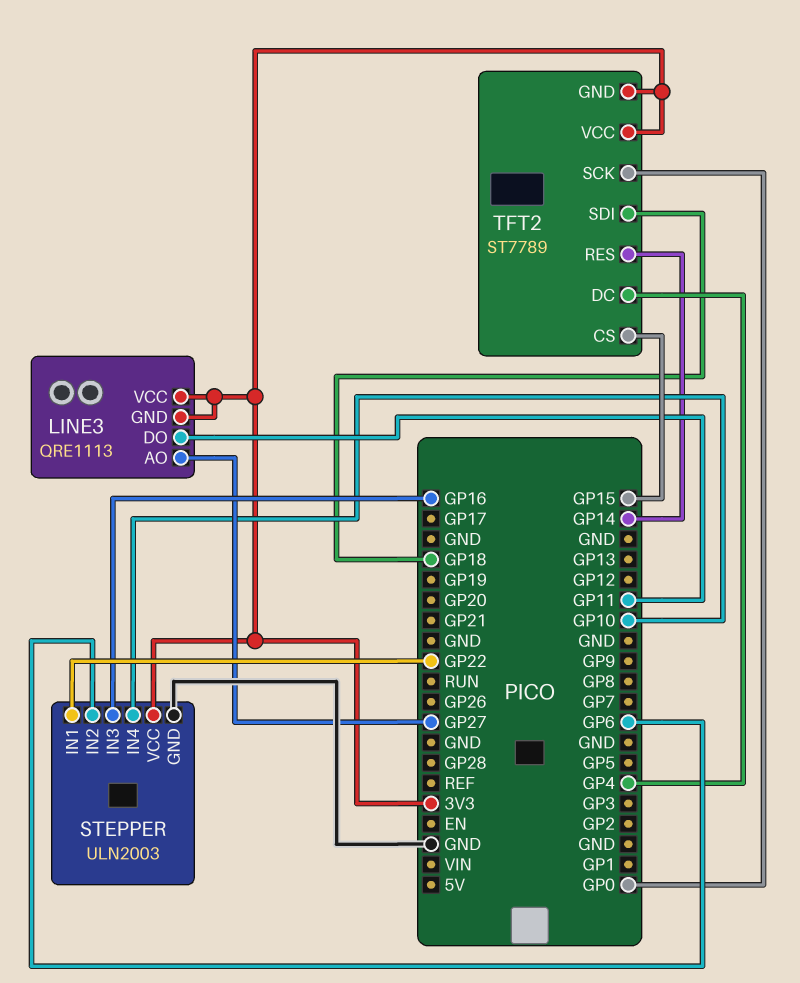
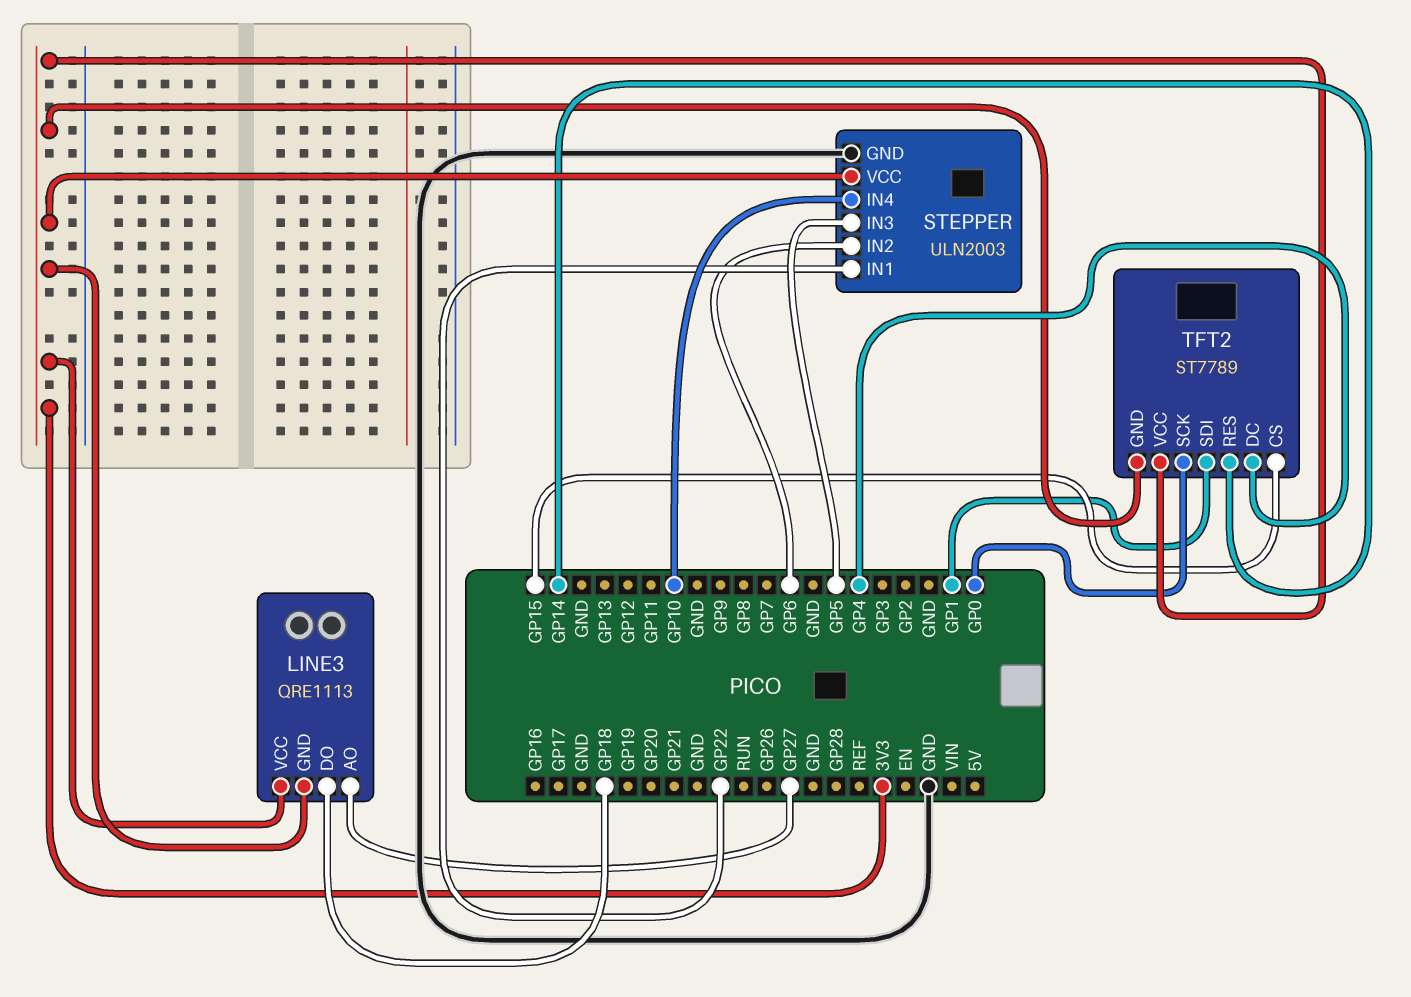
LINE3 pin DO: GP11 -> GP18
STEPPER pin IN3: GP16 -> GP5
TFT2 pin SDI: GP18 -> GP1

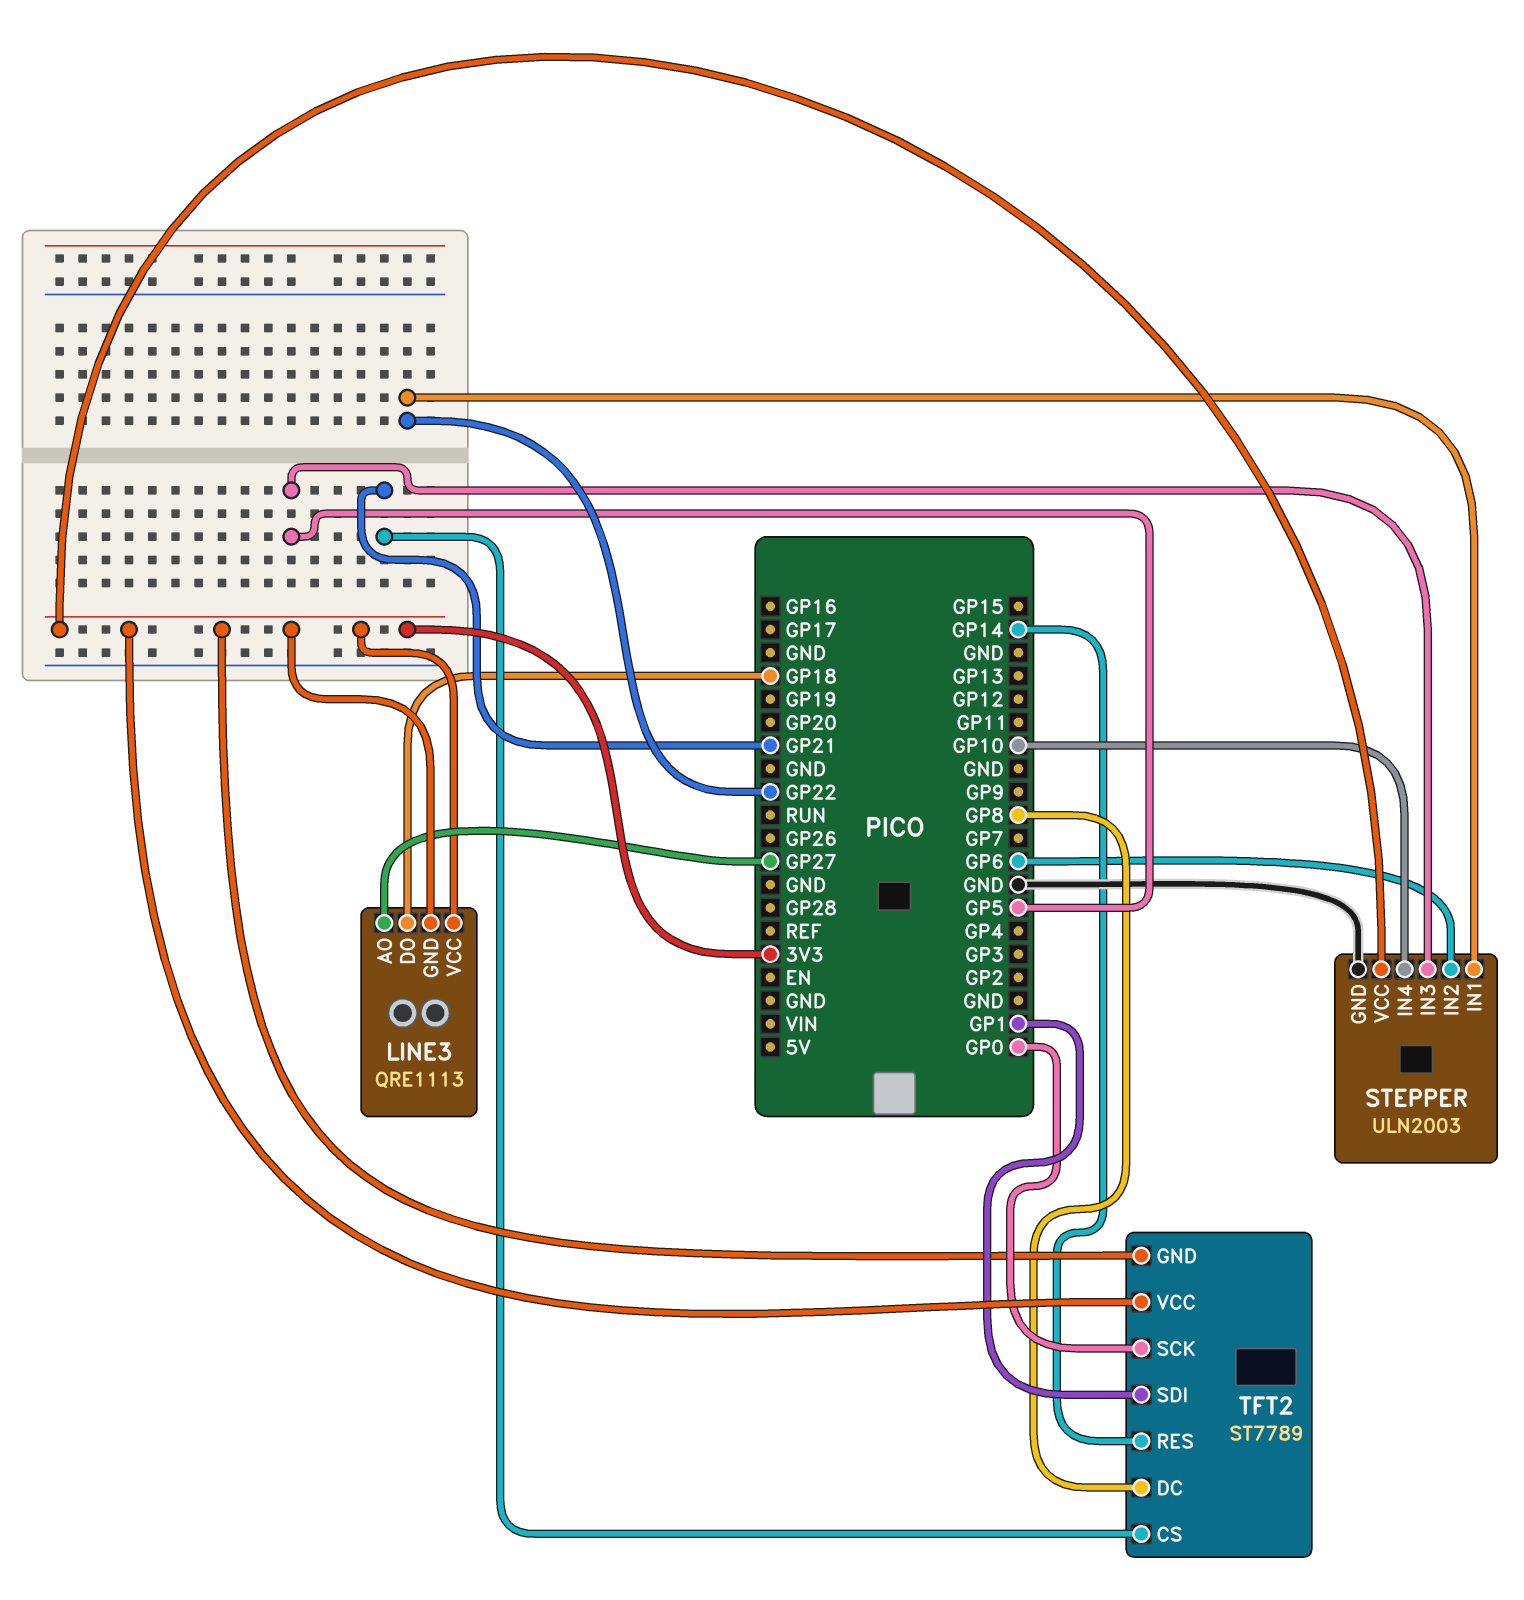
TFT2 pin CS: GP15 -> GP21
TFT2 pin DC: GP4 -> GP8

